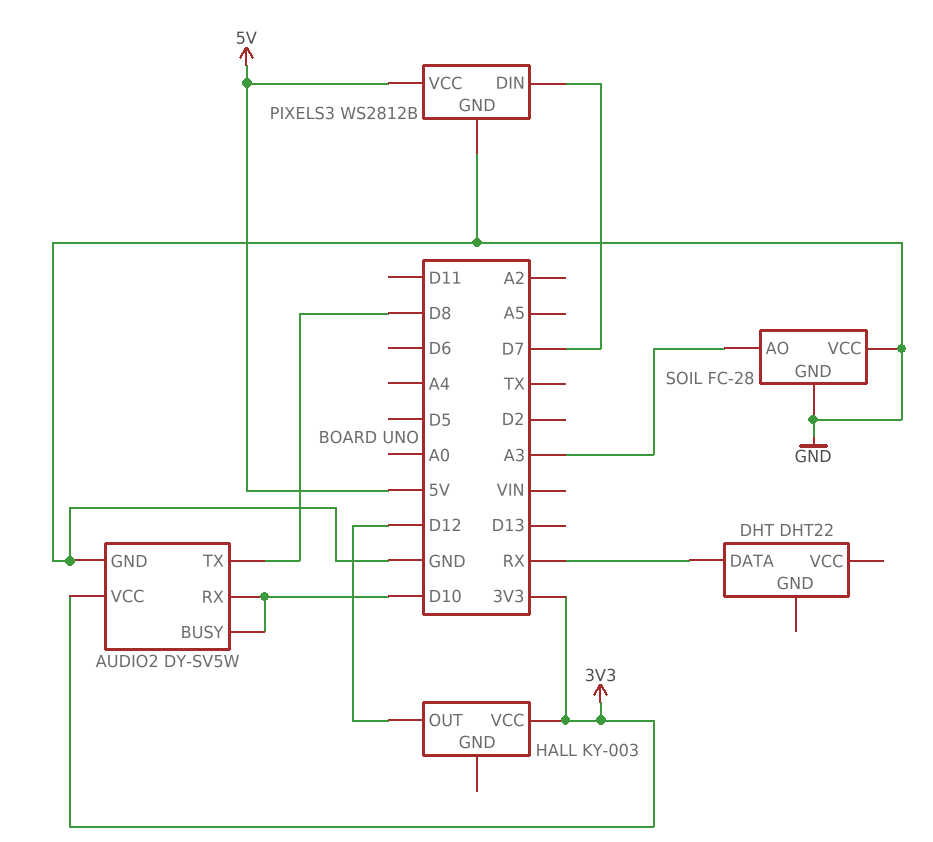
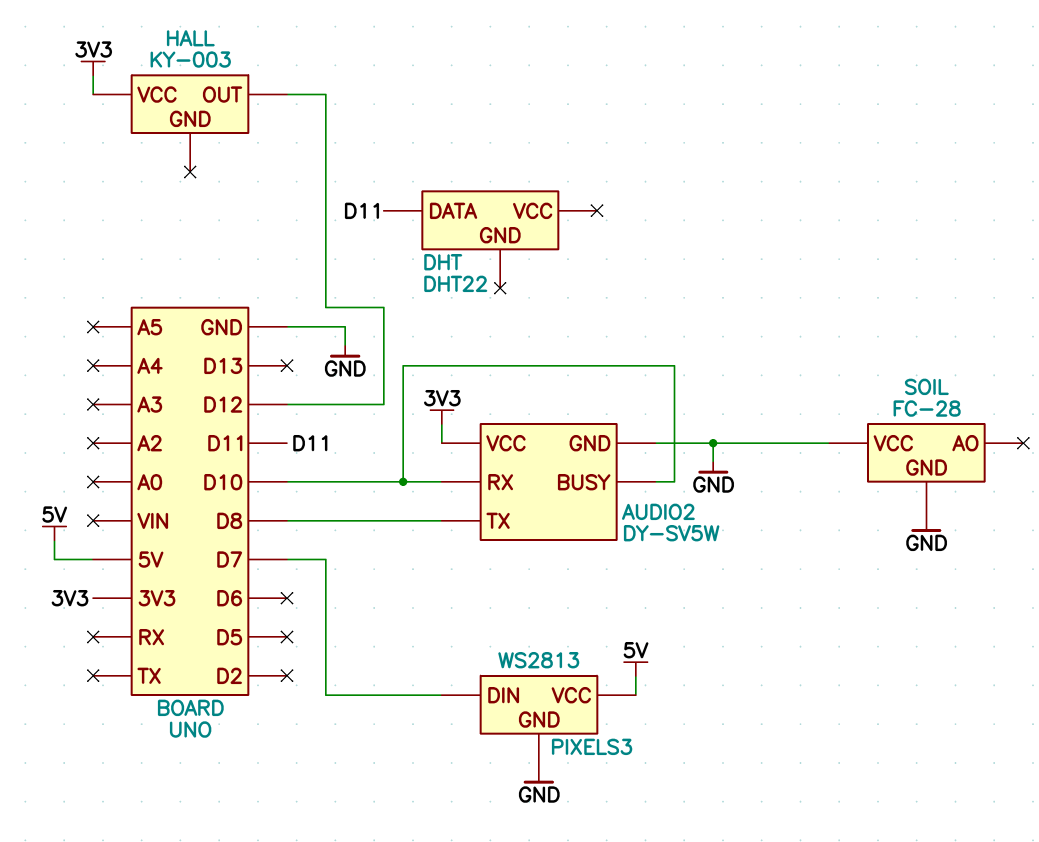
DHT pin DATA: RX -> D11
PIXELS3: WS2812B -> WS2813
SOIL pin AO: A3 -> none

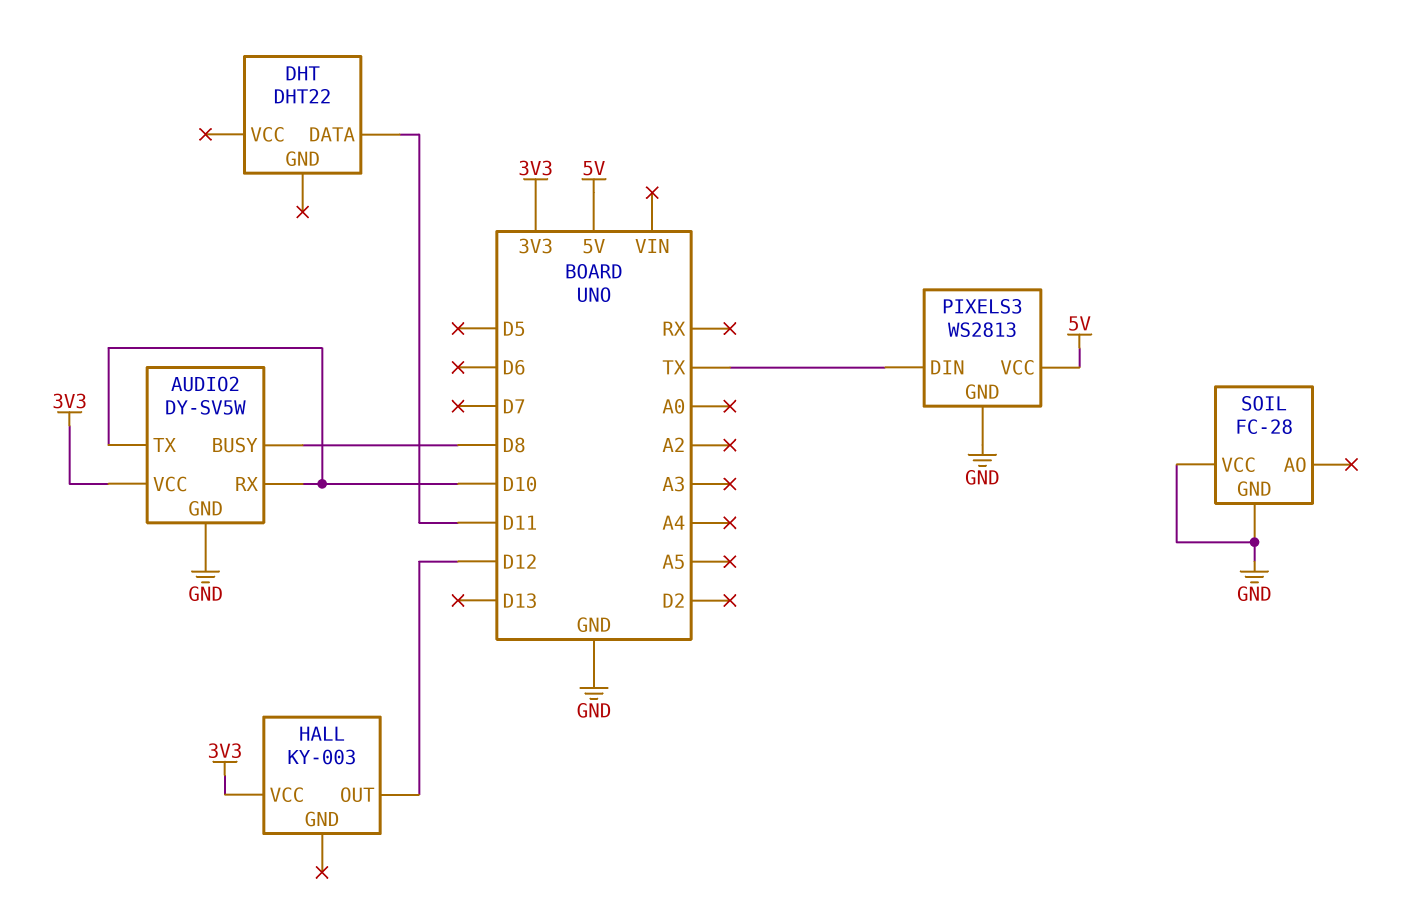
AUDIO2 pin BUSY: D10 -> D8
AUDIO2 pin TX: D8 -> D10
PIXELS3 pin DIN: D7 -> TX

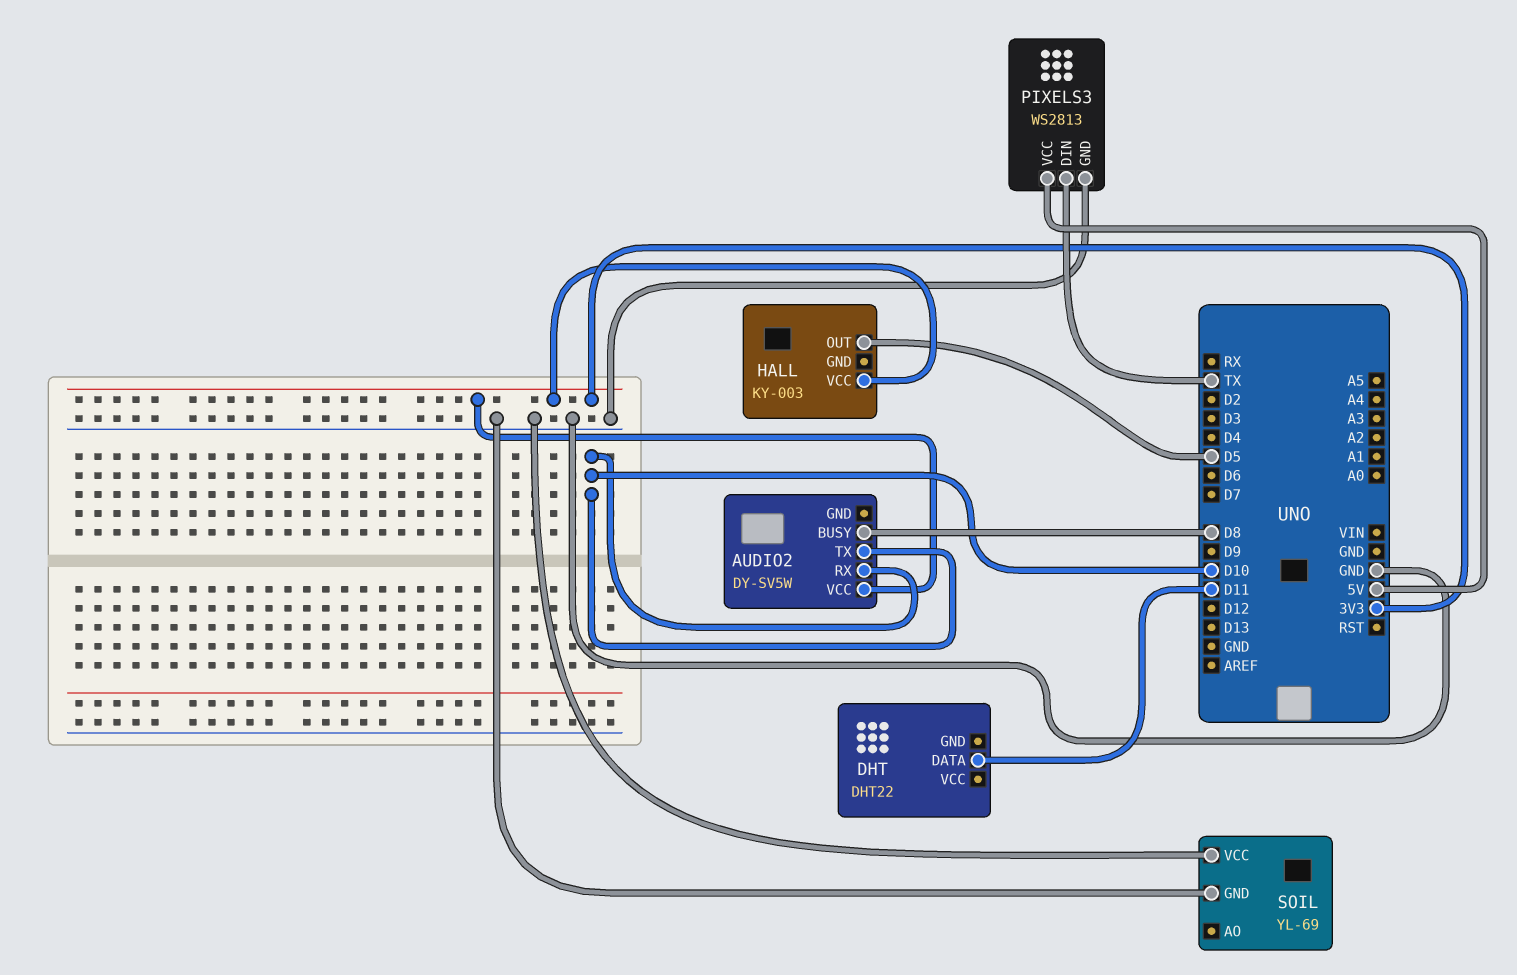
AUDIO2 pin GND: GND -> none
HALL pin OUT: D12 -> D5
SOIL: FC-28 -> YL-69

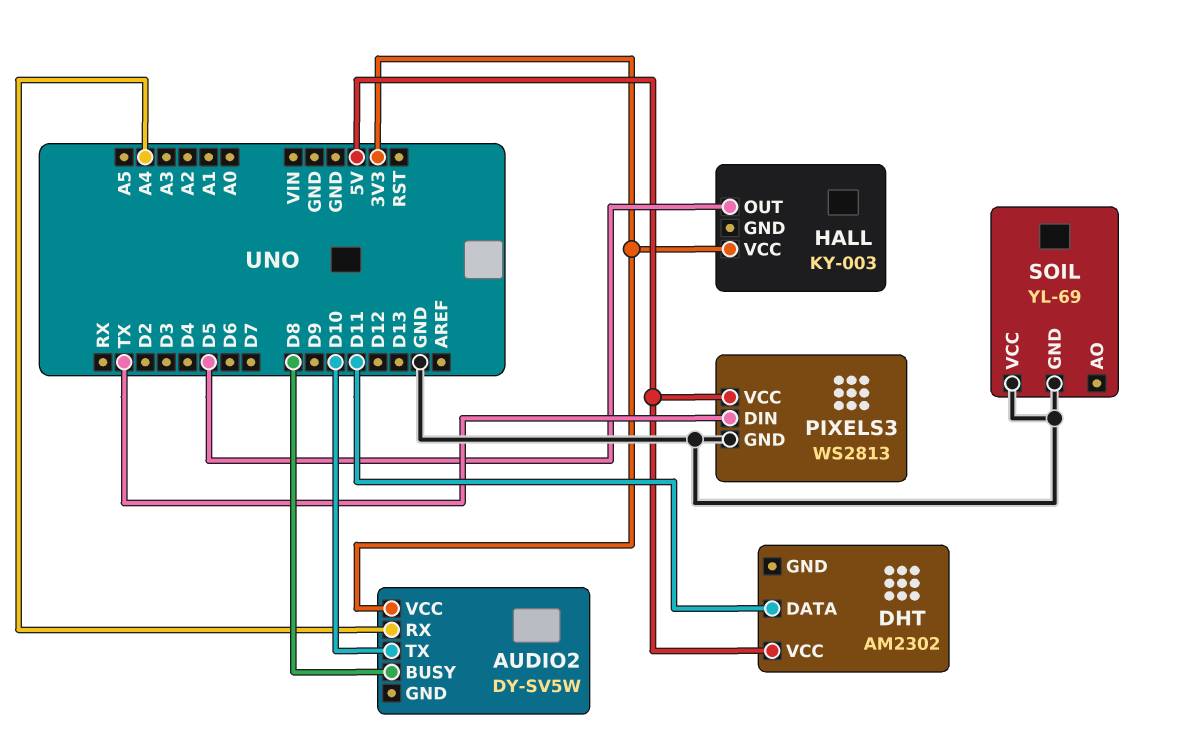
AUDIO2 pin RX: D10 -> A4
DHT: DHT22 -> AM2302
DHT pin VCC: none -> 5V

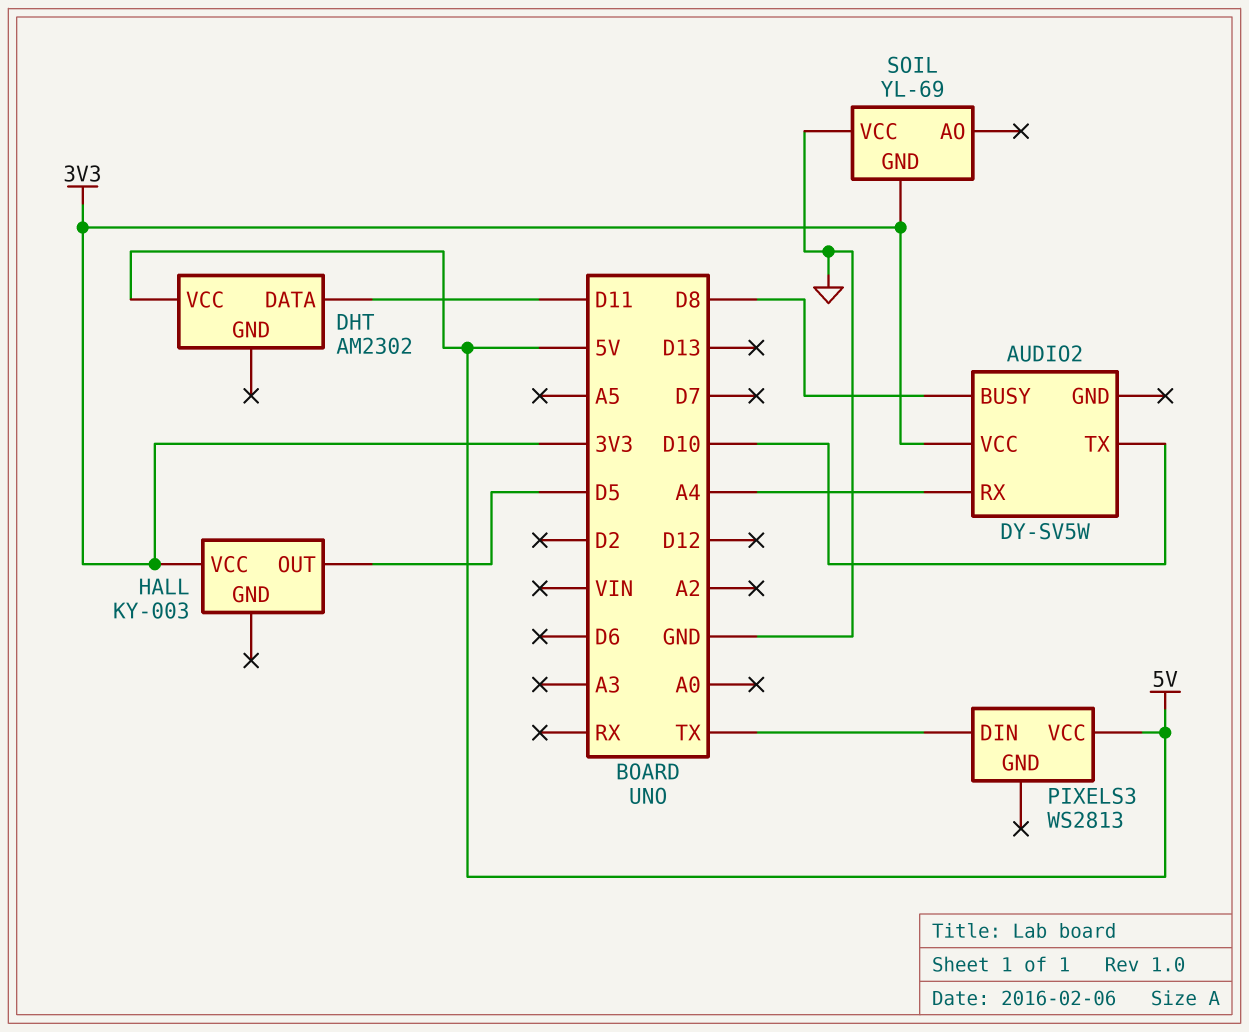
PIXELS3 pin GND: GND -> none
SOIL pin GND: GND -> 3V3

